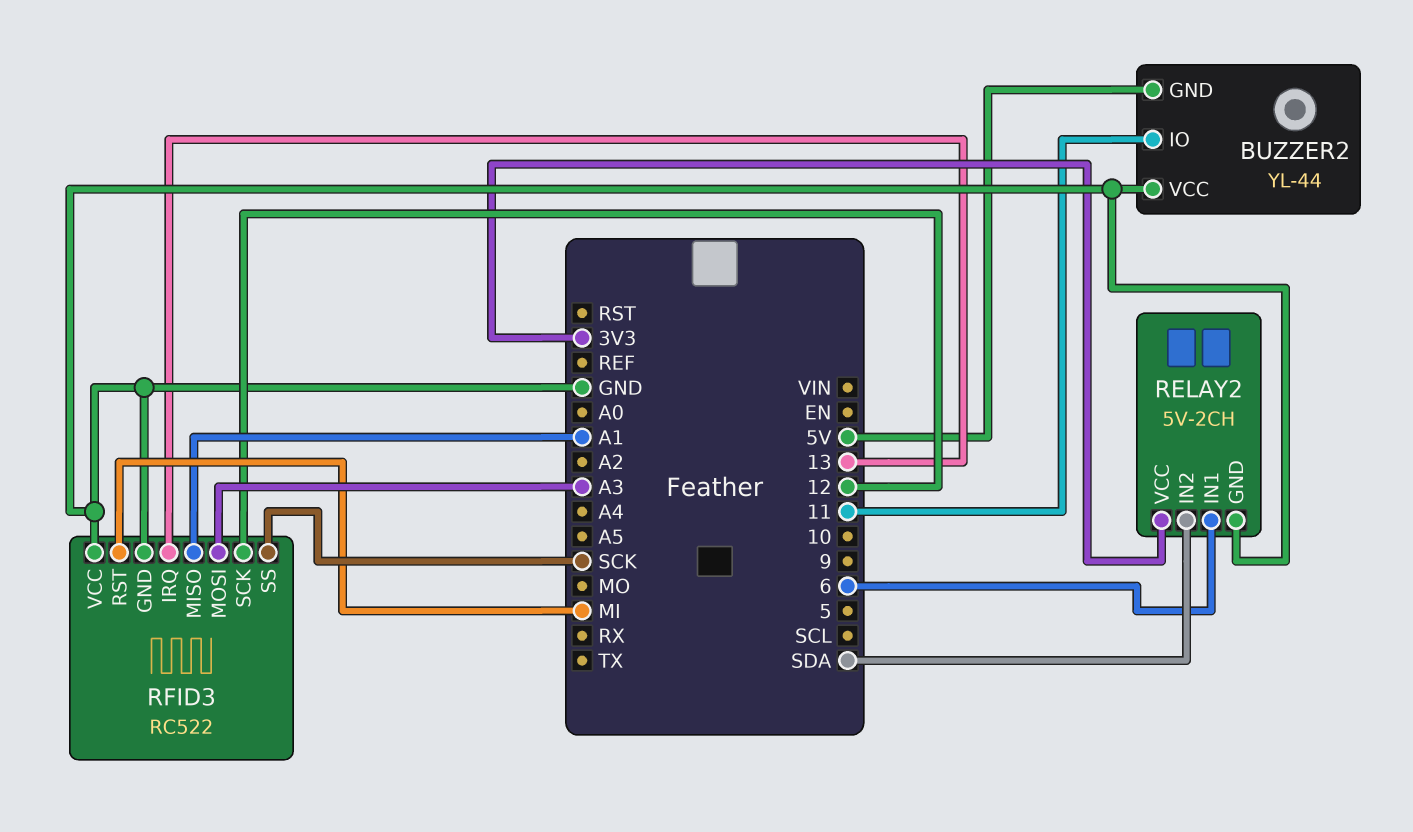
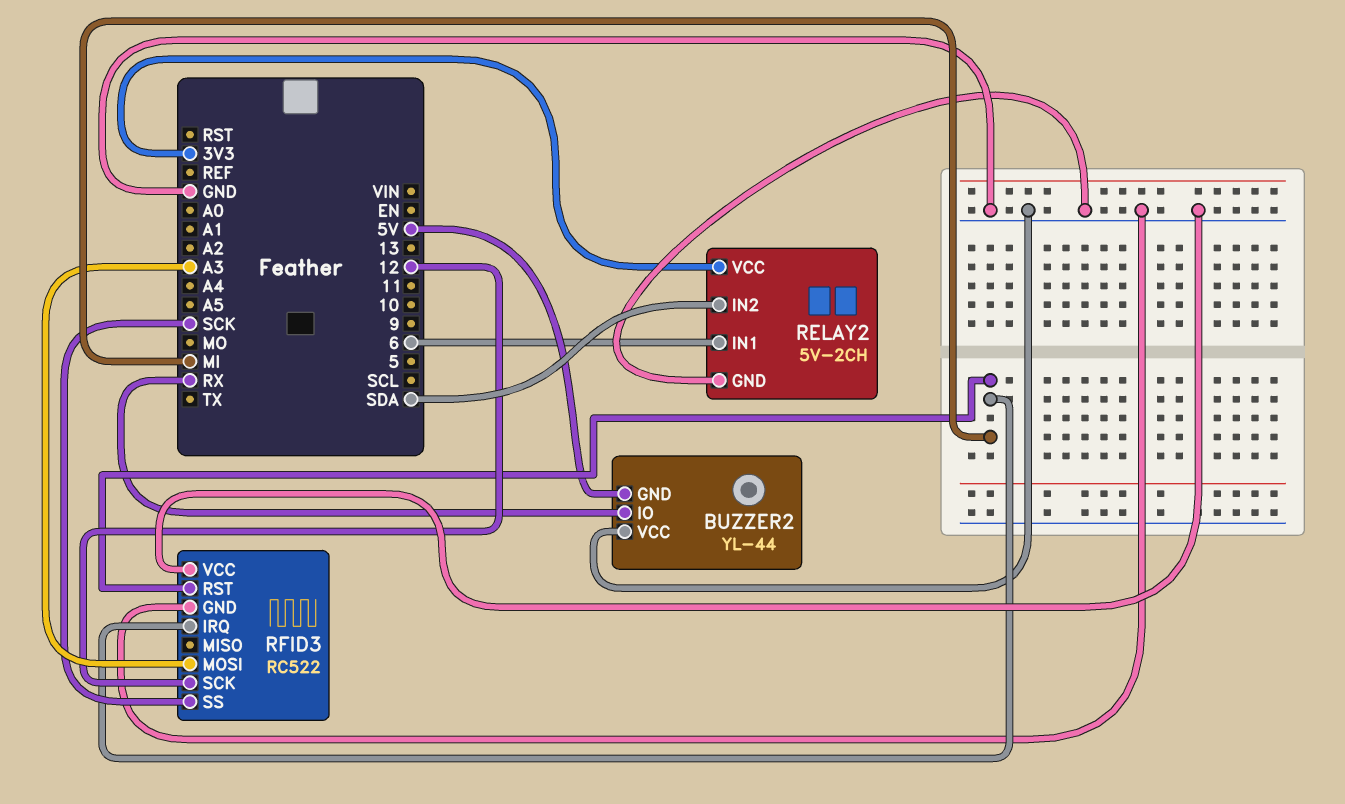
BUZZER2 pin IO: 11 -> RX
RFID3 pin IRQ: 13 -> MI
RFID3 pin MISO: A1 -> none

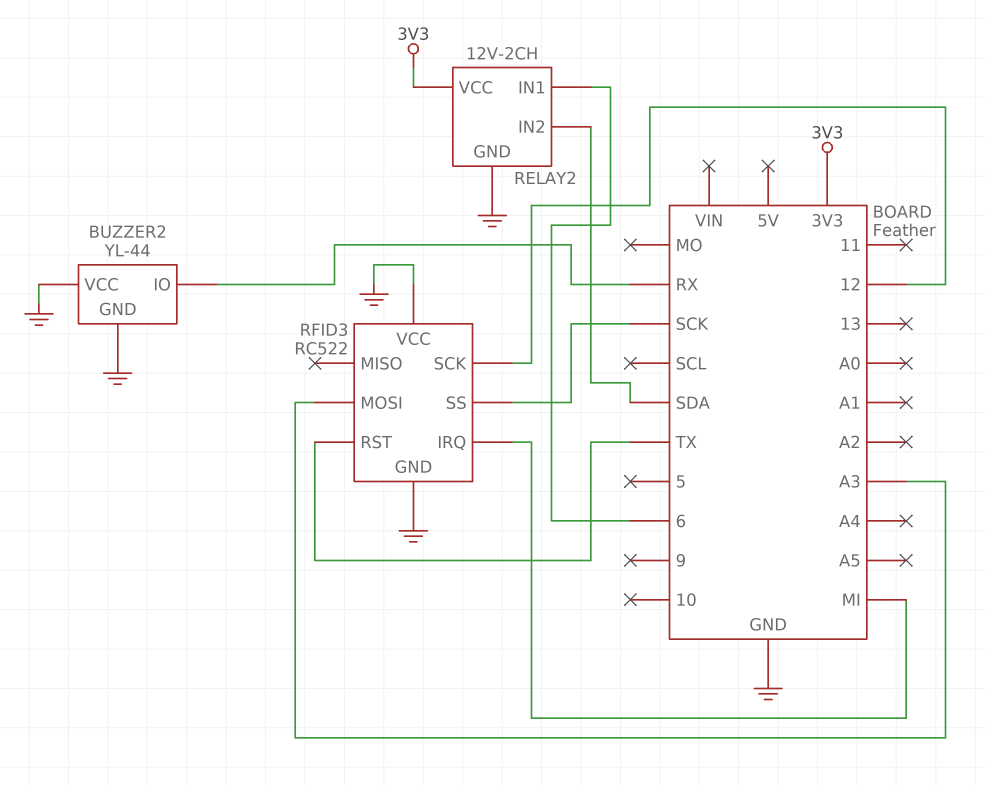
BUZZER2 pin GND: 5V -> GND
RELAY2: 5V-2CH -> 12V-2CH
RFID3 pin RST: MI -> TX

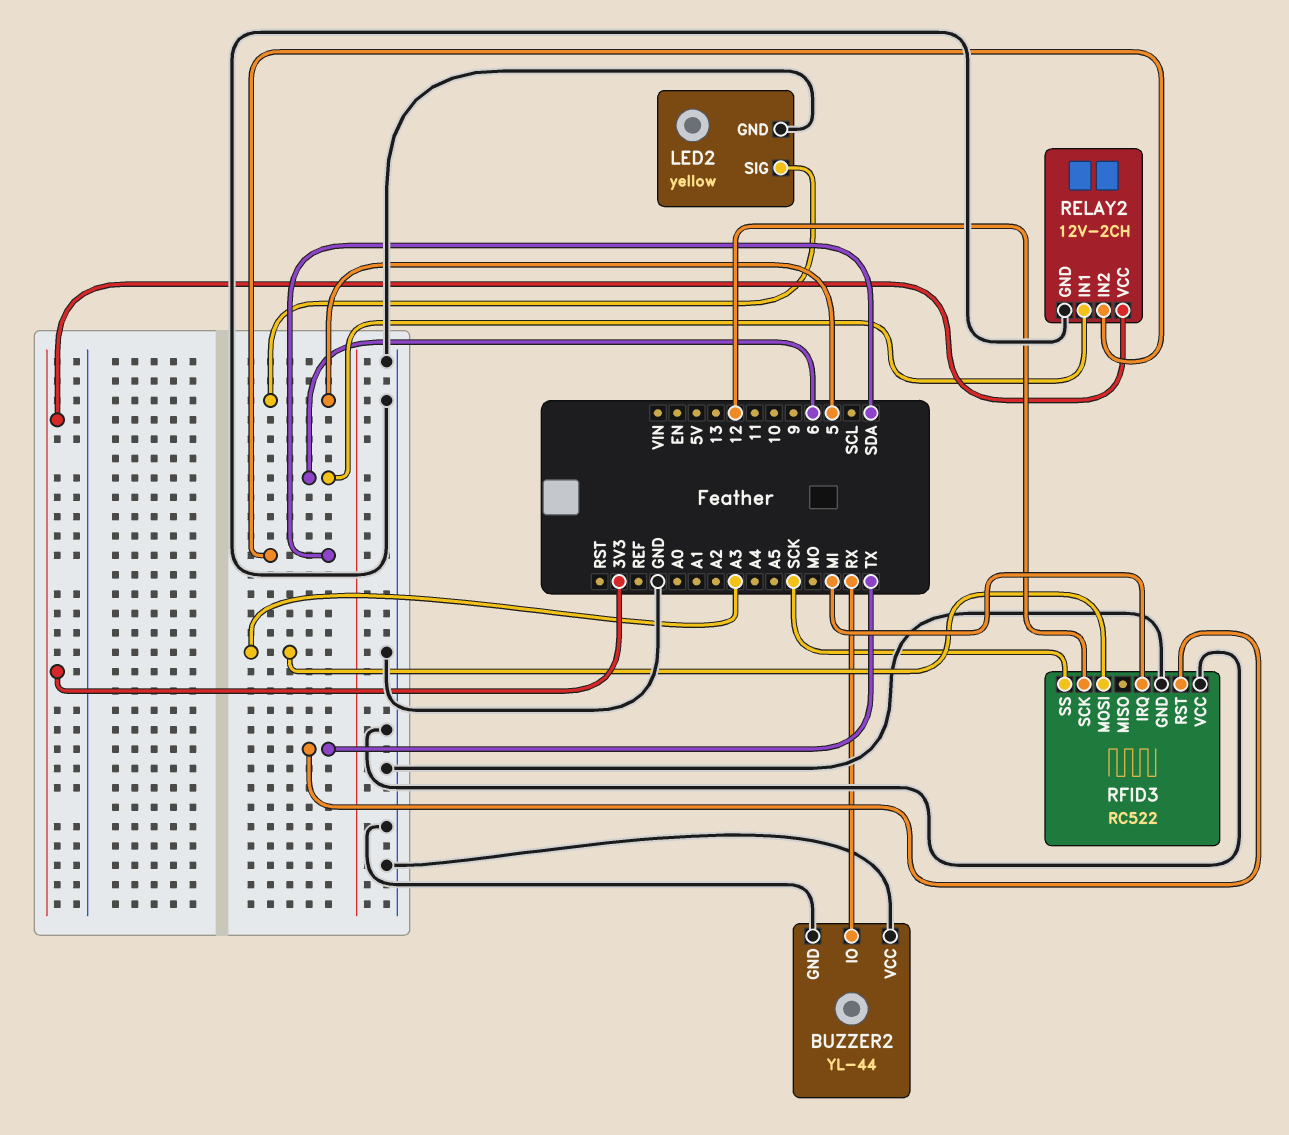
LED2: none -> yellow
LED2 pin GND: none -> GND
LED2 pin SIG: none -> 5

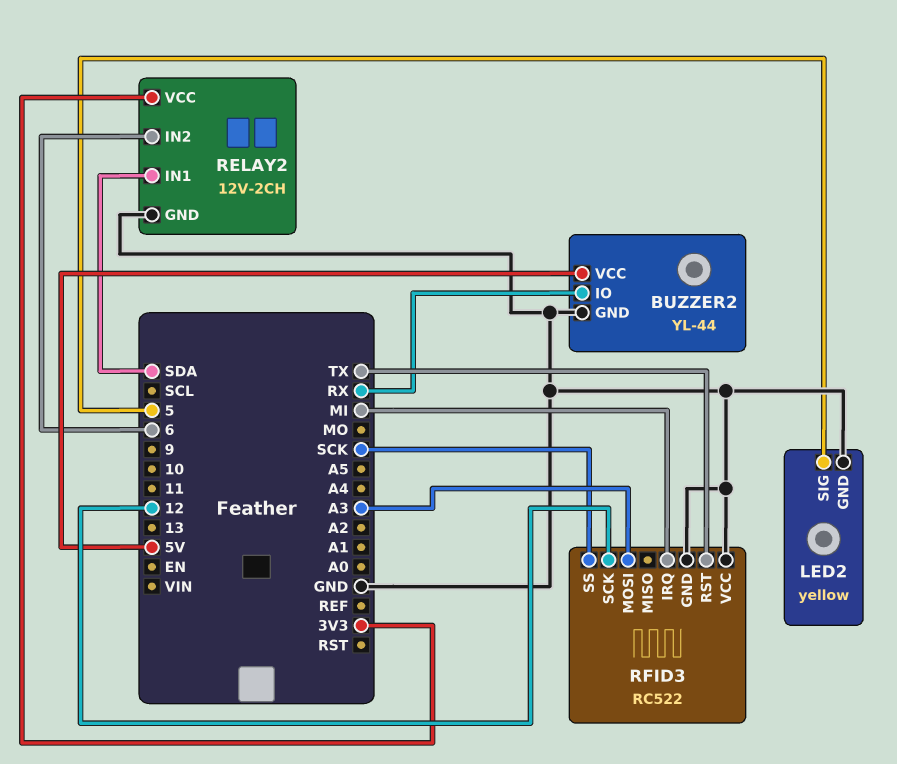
BUZZER2 pin VCC: GND -> 5V
RELAY2 pin IN1: 6 -> SDA
RELAY2 pin IN2: SDA -> 6

